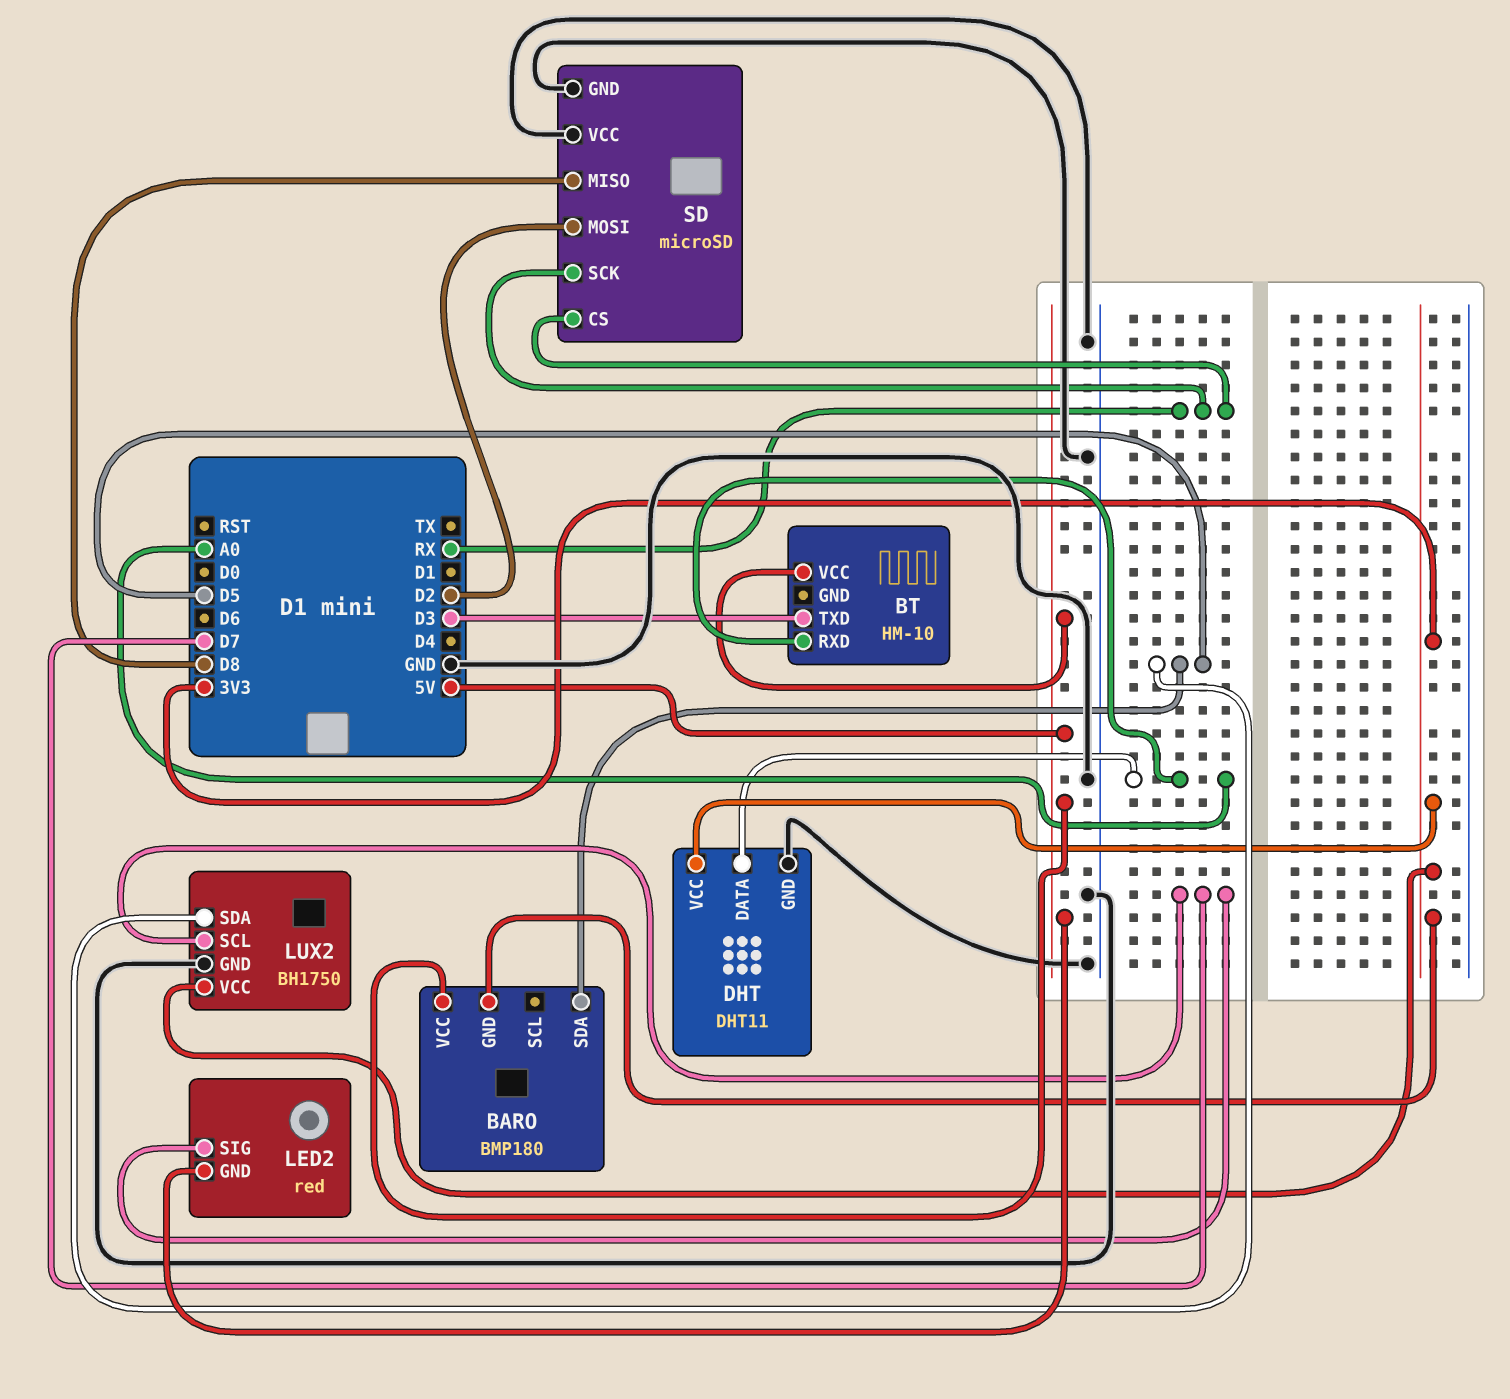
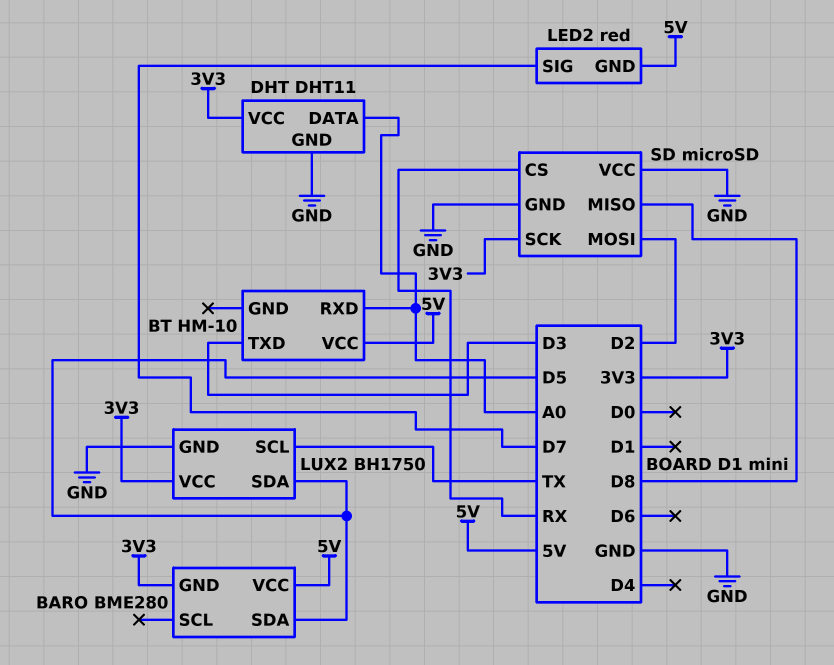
BARO: BMP180 -> BME280
LUX2 pin SCL: D7 -> TX
SD pin SCK: RX -> 3V3

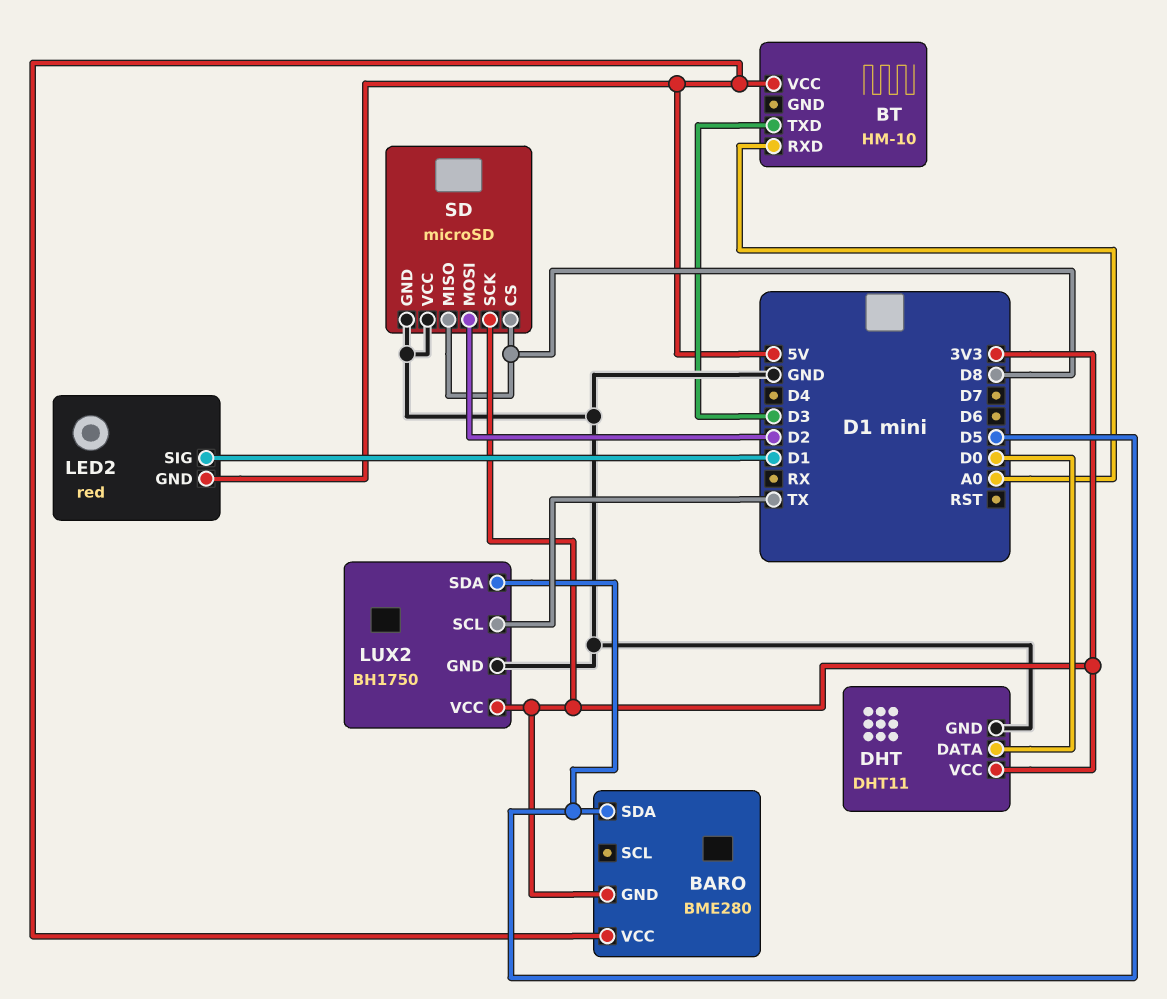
DHT pin DATA: A0 -> D0
LED2 pin SIG: D7 -> D1
SD pin CS: RX -> D8

